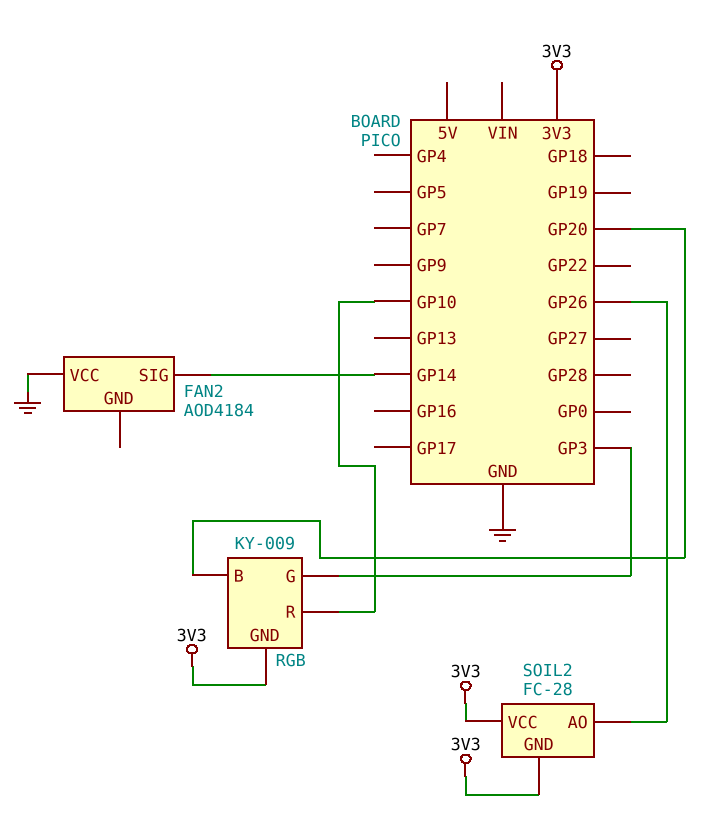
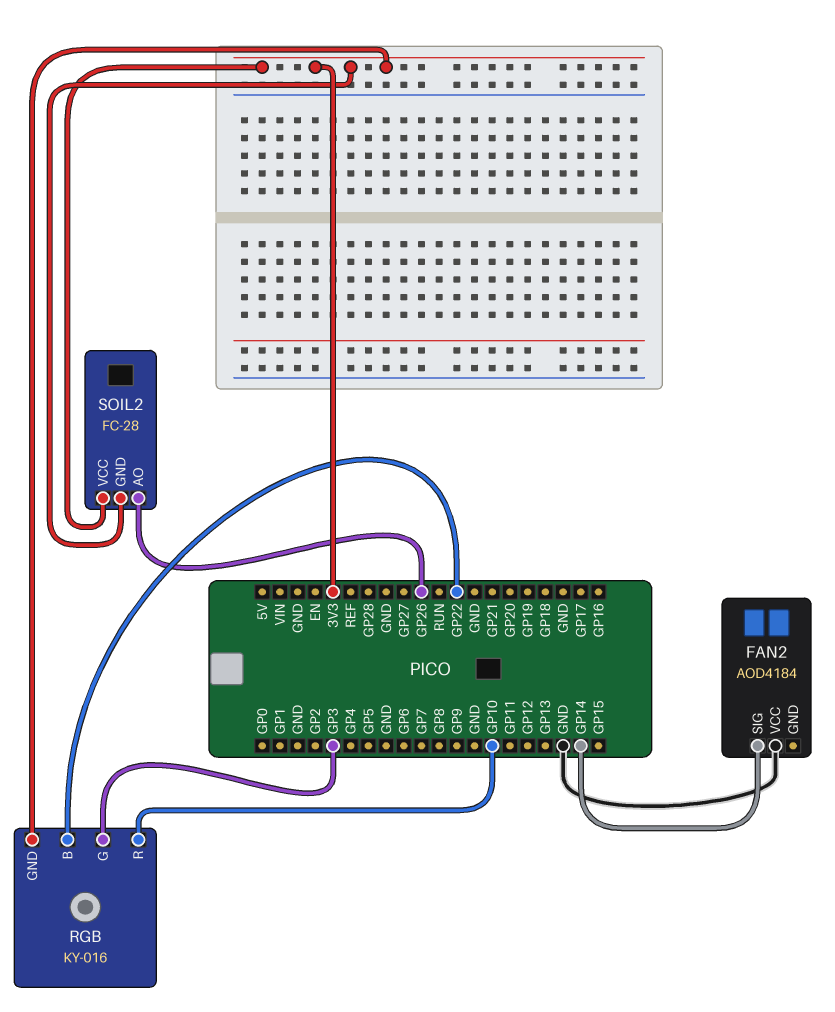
RGB: KY-009 -> KY-016
RGB pin B: GP20 -> GP22

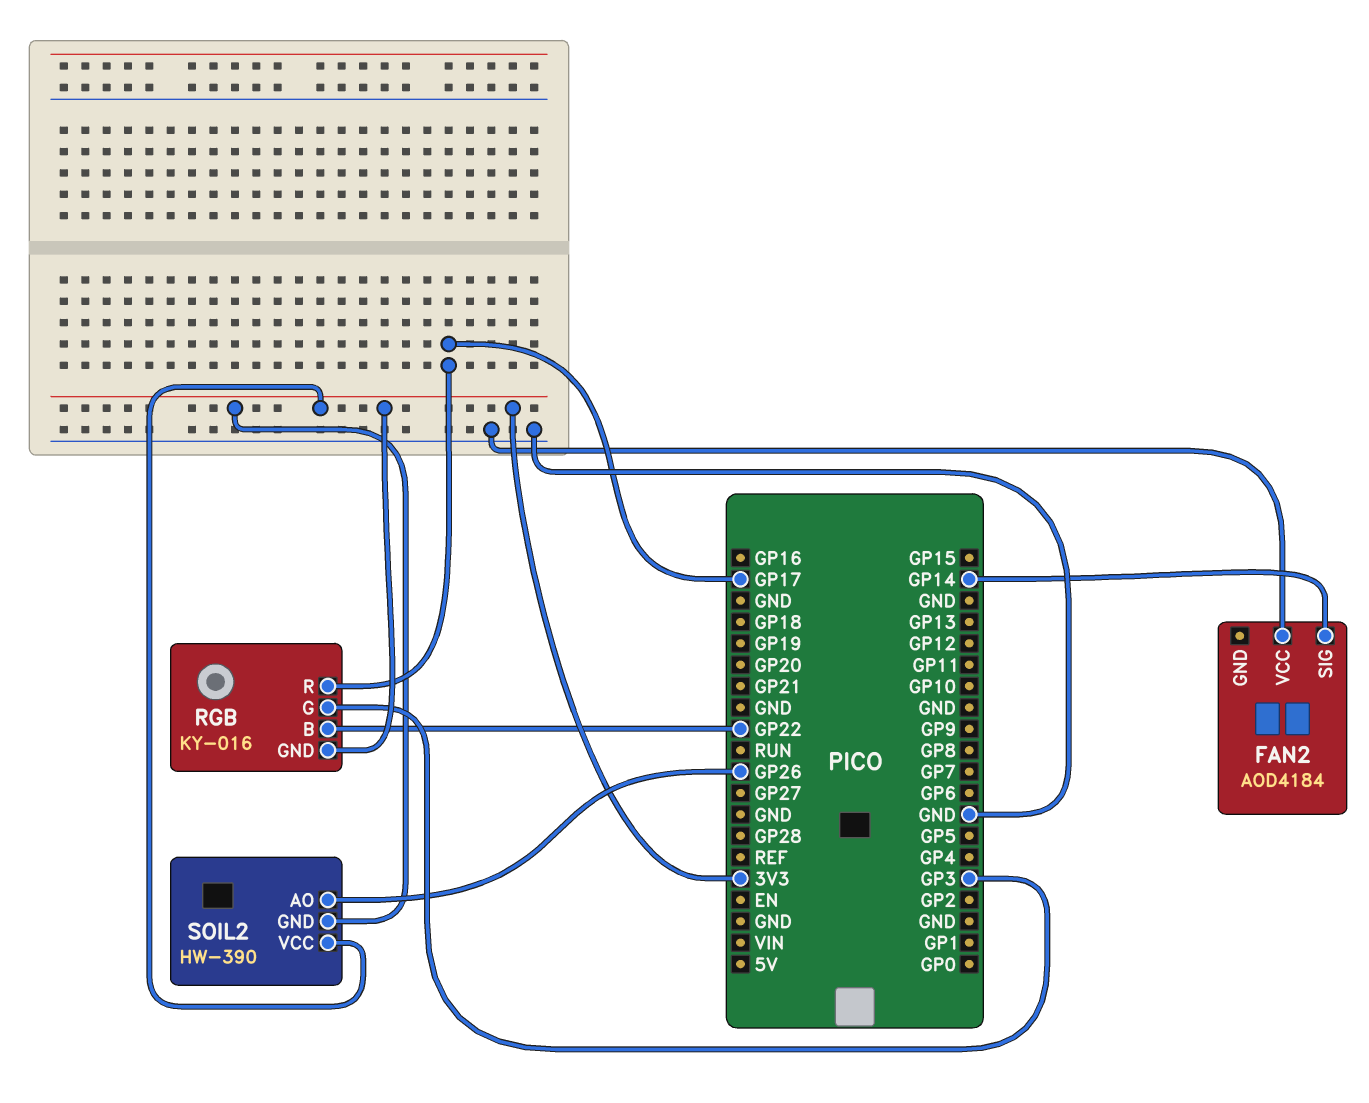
RGB pin R: GP10 -> GP17
SOIL2: FC-28 -> HW-390

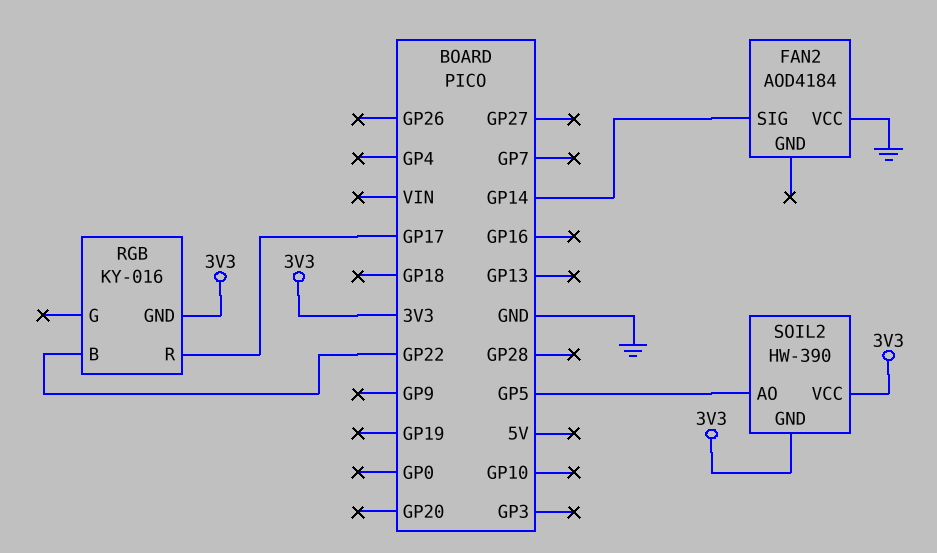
RGB pin G: GP3 -> none
SOIL2 pin AO: GP26 -> GP5

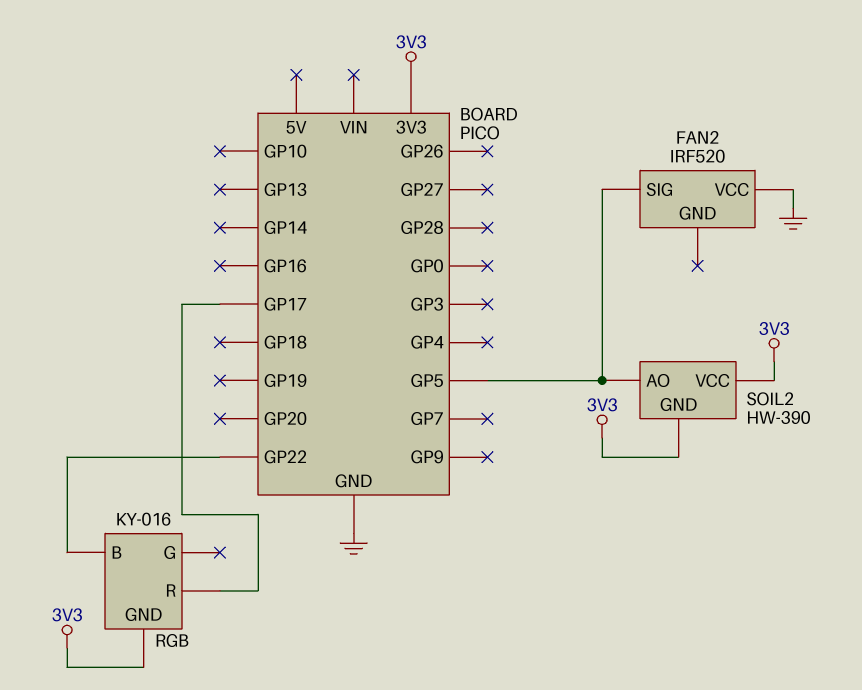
FAN2: AOD4184 -> IRF520
FAN2 pin SIG: GP14 -> GP5

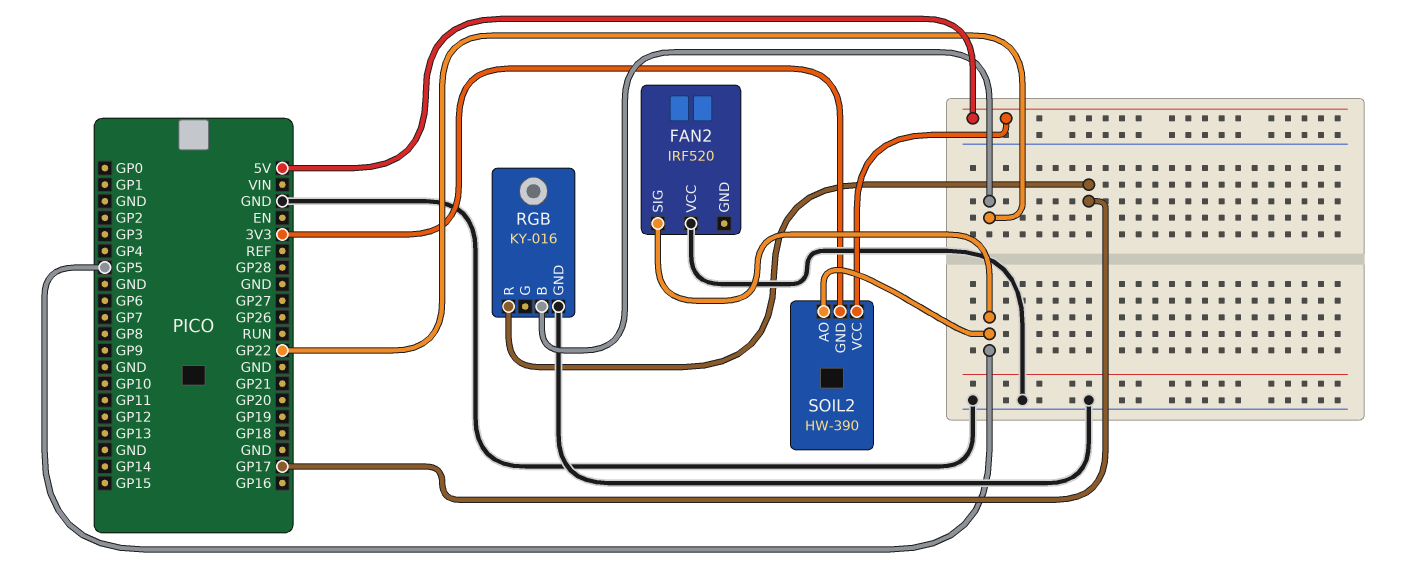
RGB pin GND: 3V3 -> GND
SOIL2 pin VCC: 3V3 -> 5V

